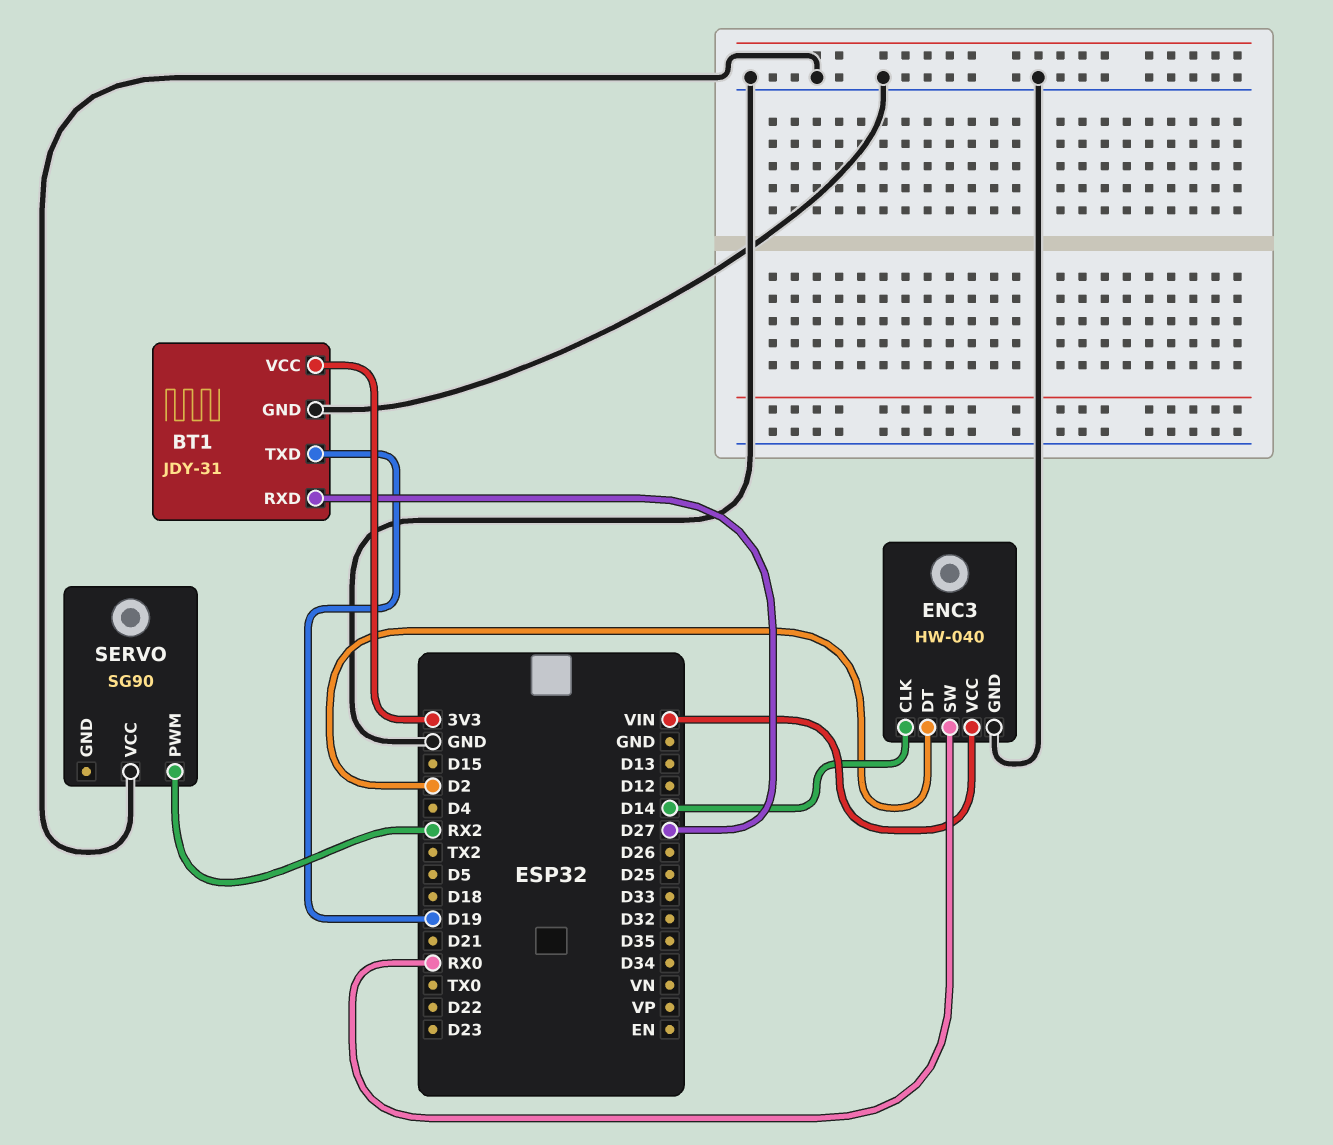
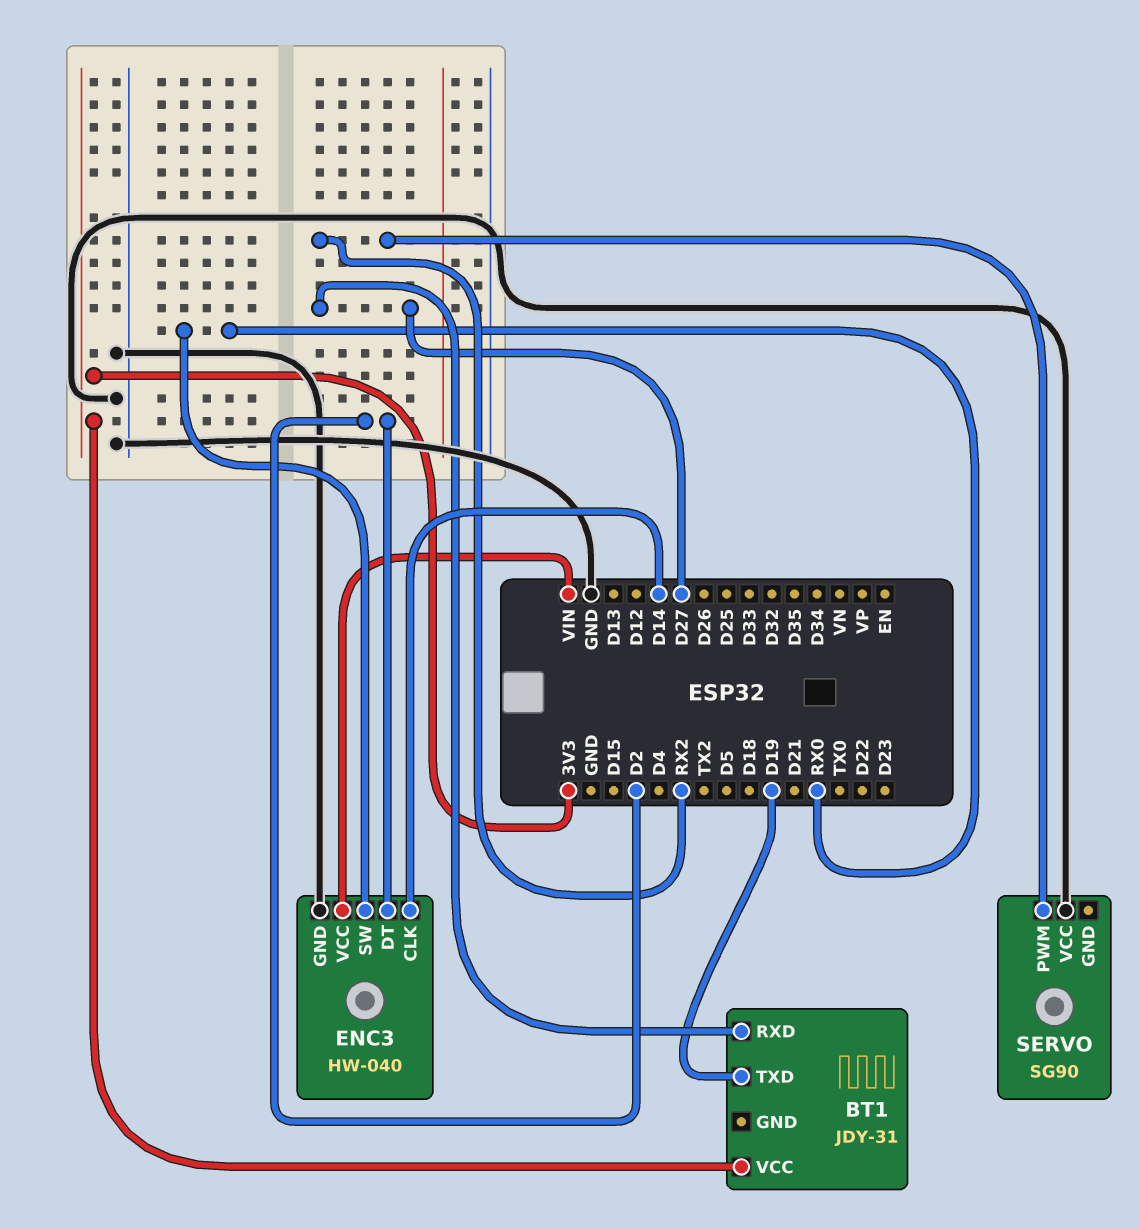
BT1 pin GND: GND -> none

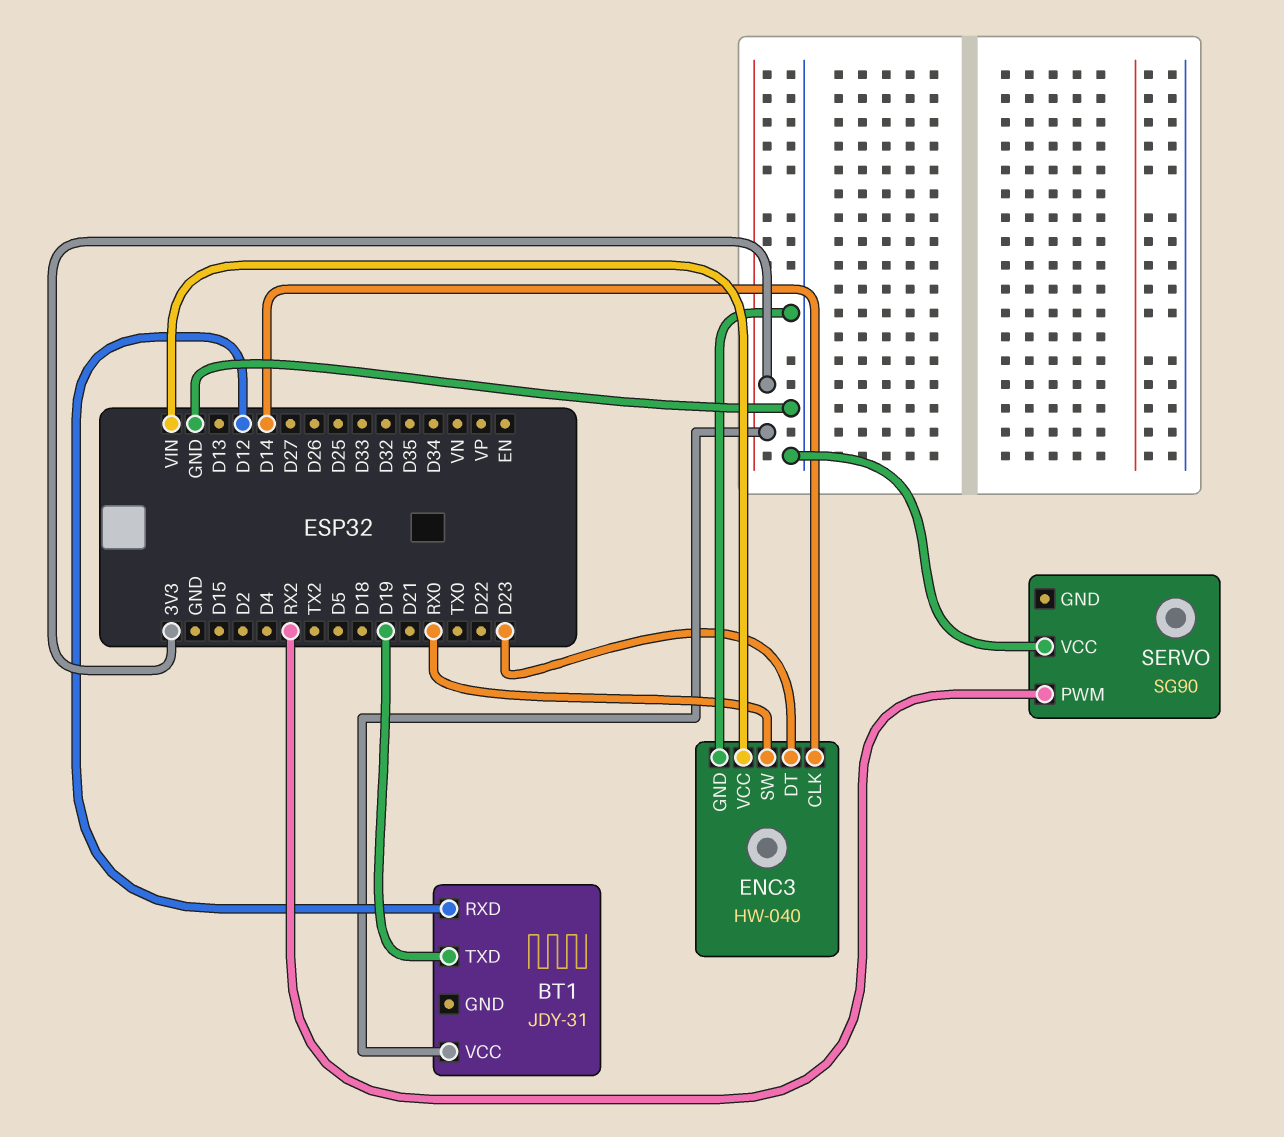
BT1 pin RXD: D27 -> D12
ENC3 pin DT: D2 -> D23

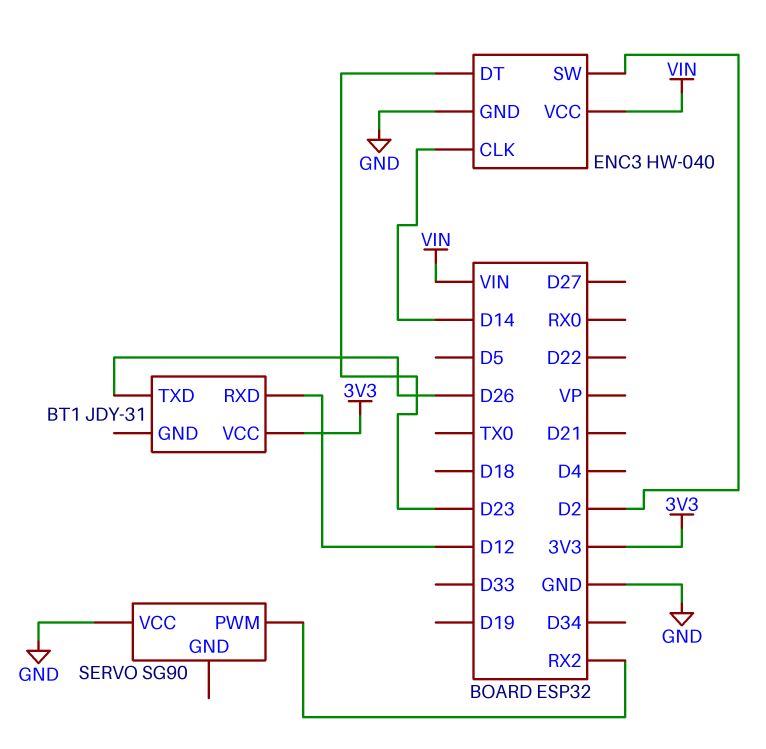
BT1 pin TXD: D19 -> D26
ENC3 pin SW: RX0 -> D2

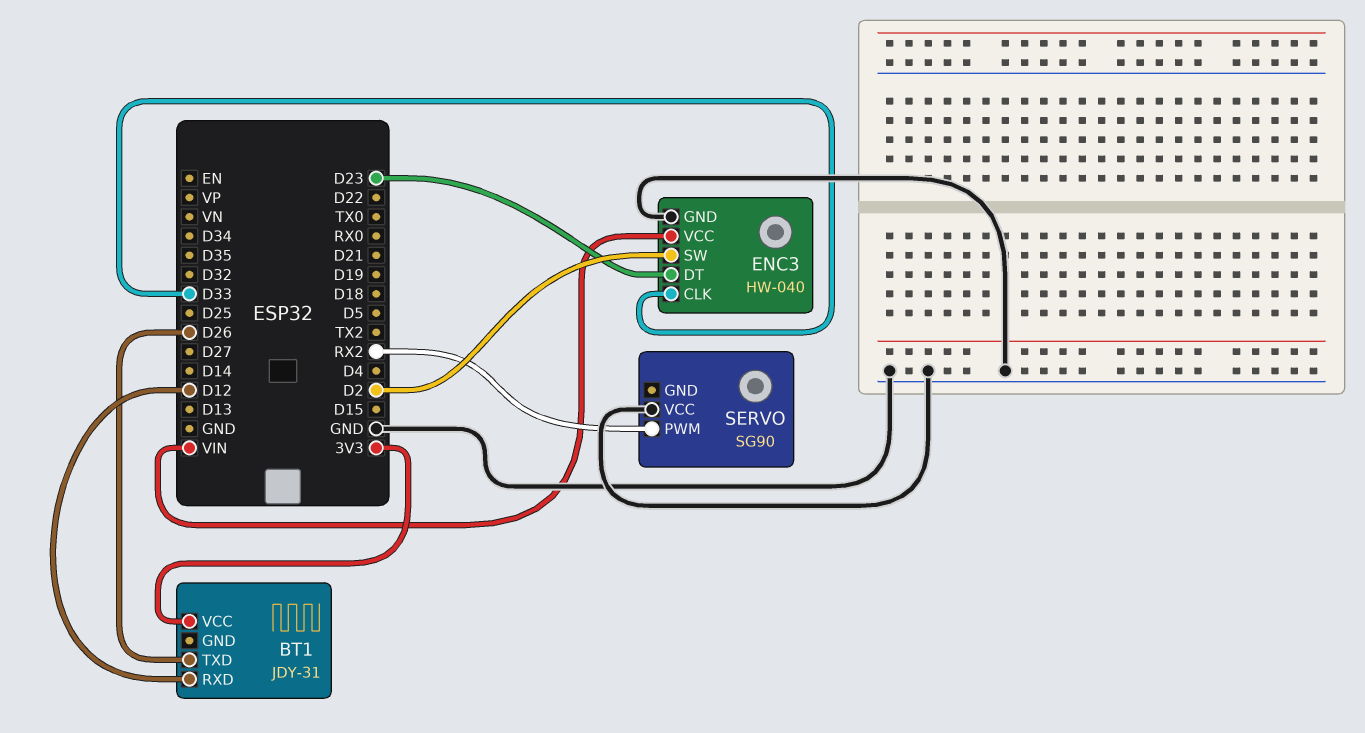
ENC3 pin CLK: D14 -> D33

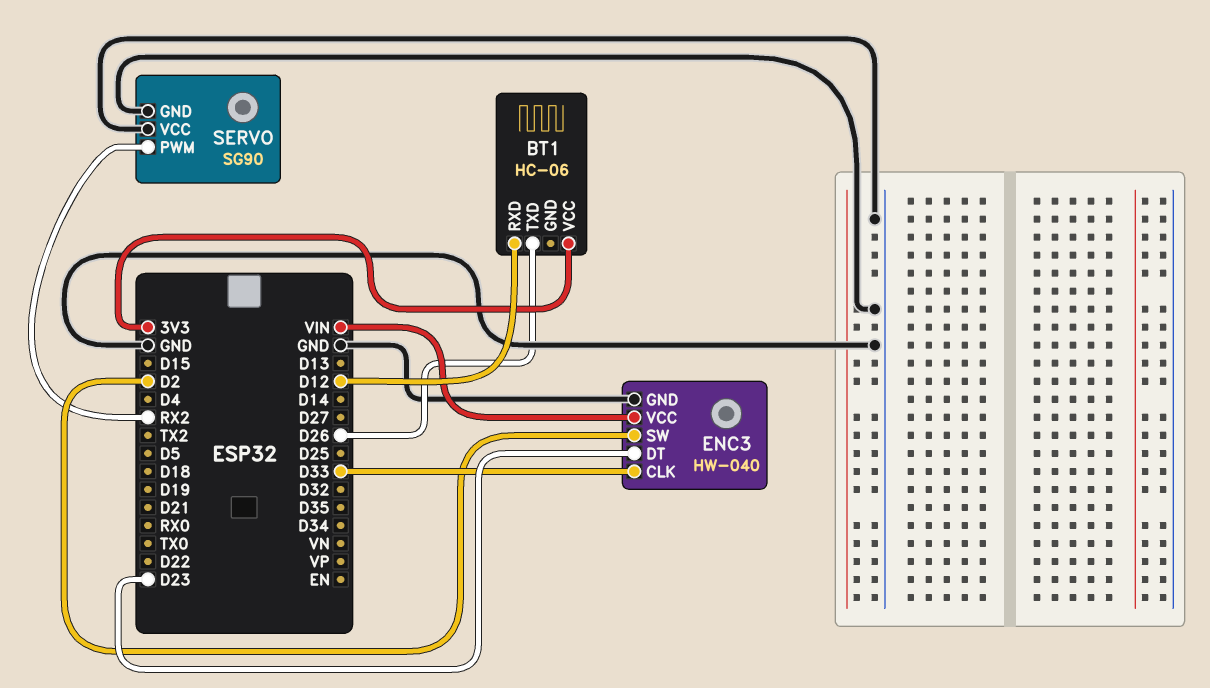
BT1: JDY-31 -> HC-06
SERVO pin GND: none -> GND

